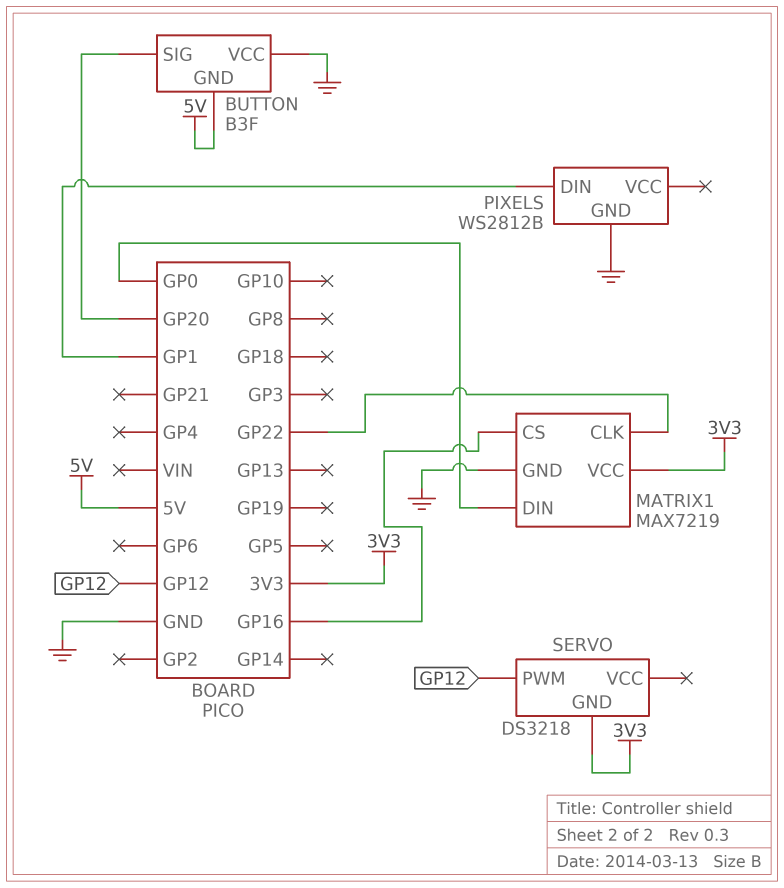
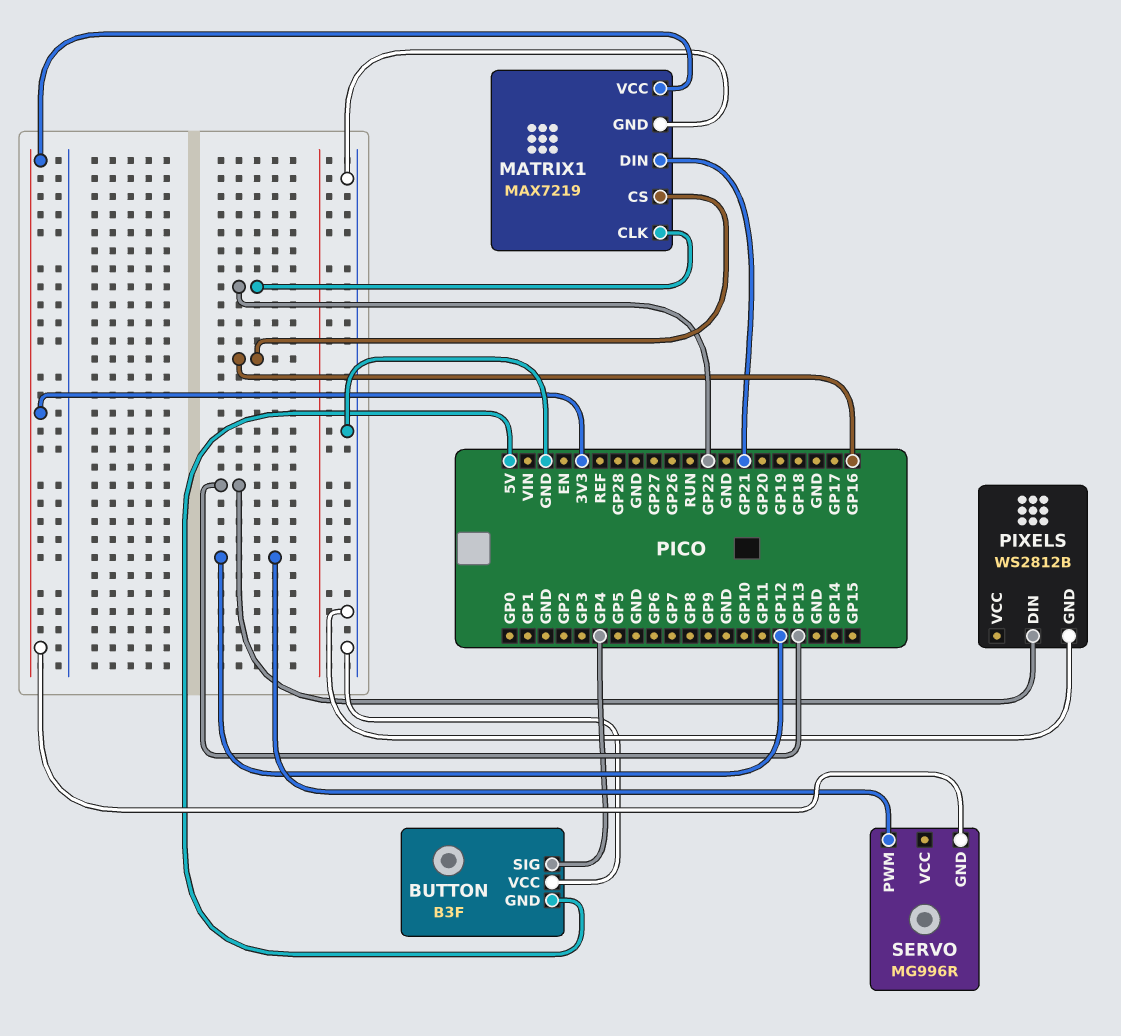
BUTTON pin SIG: GP20 -> GP4
MATRIX1 pin DIN: GP0 -> GP21
PIXELS pin DIN: GP1 -> GP13
SERVO: DS3218 -> MG996R

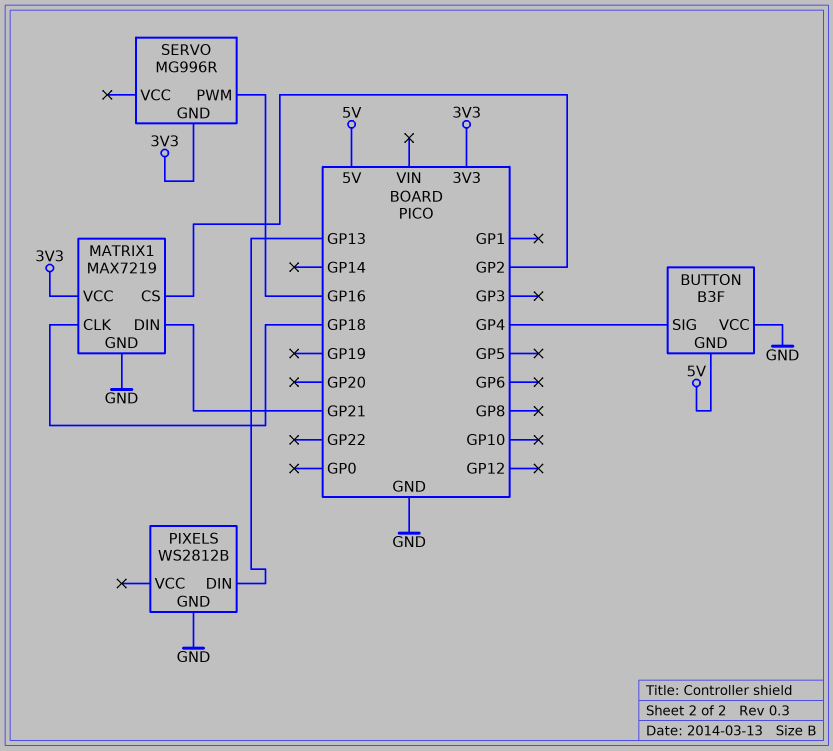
MATRIX1 pin CLK: GP22 -> GP18
MATRIX1 pin CS: GP16 -> GP2
SERVO pin PWM: GP12 -> GP16

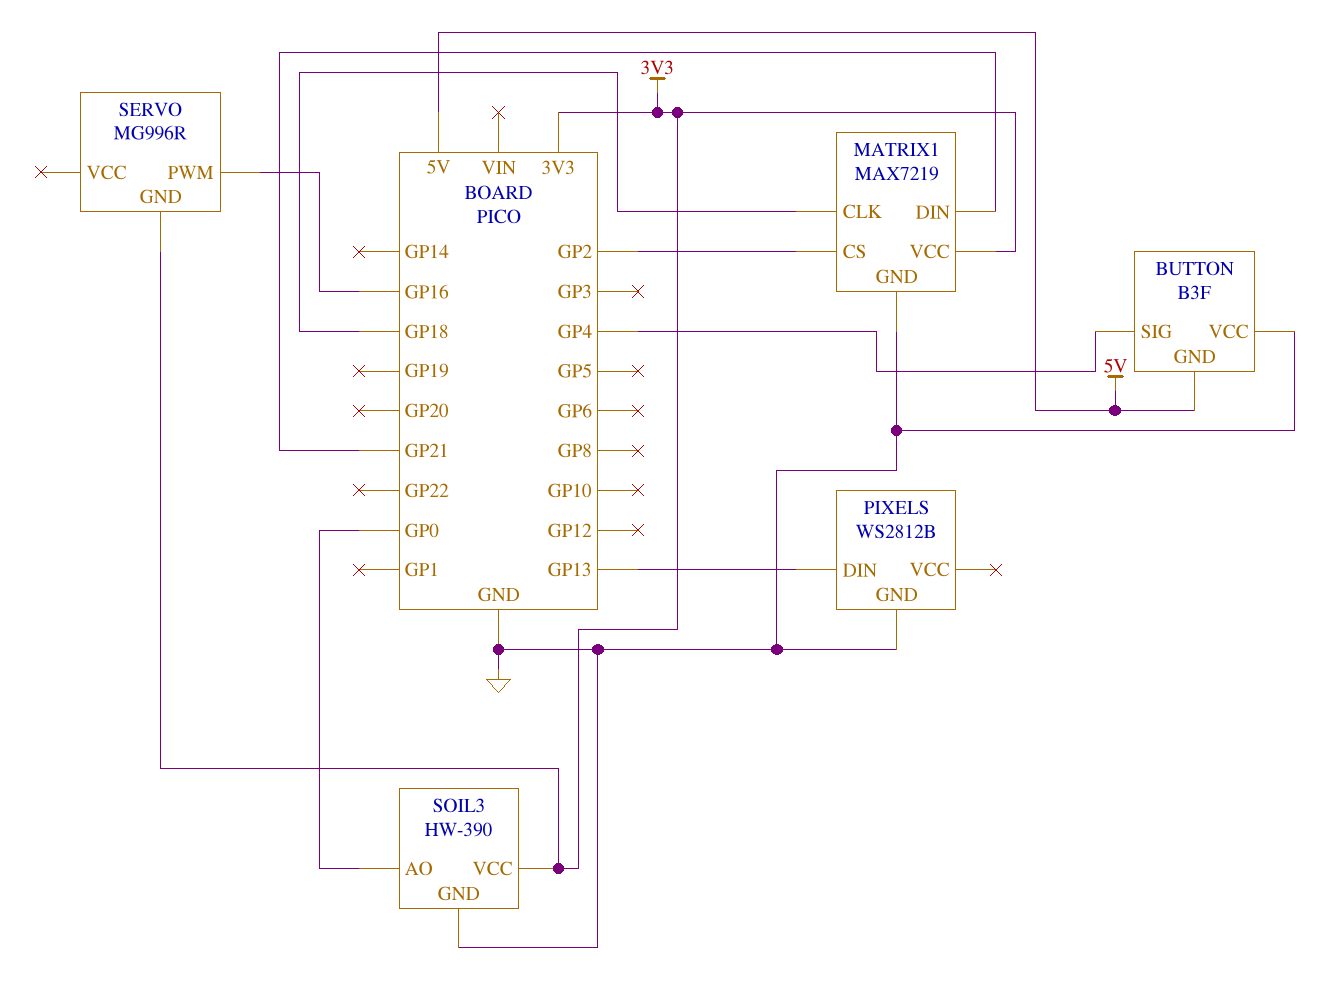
SOIL3: none -> HW-390
SOIL3 pin AO: none -> GP0
SOIL3 pin GND: none -> GND
SOIL3 pin VCC: none -> 3V3

